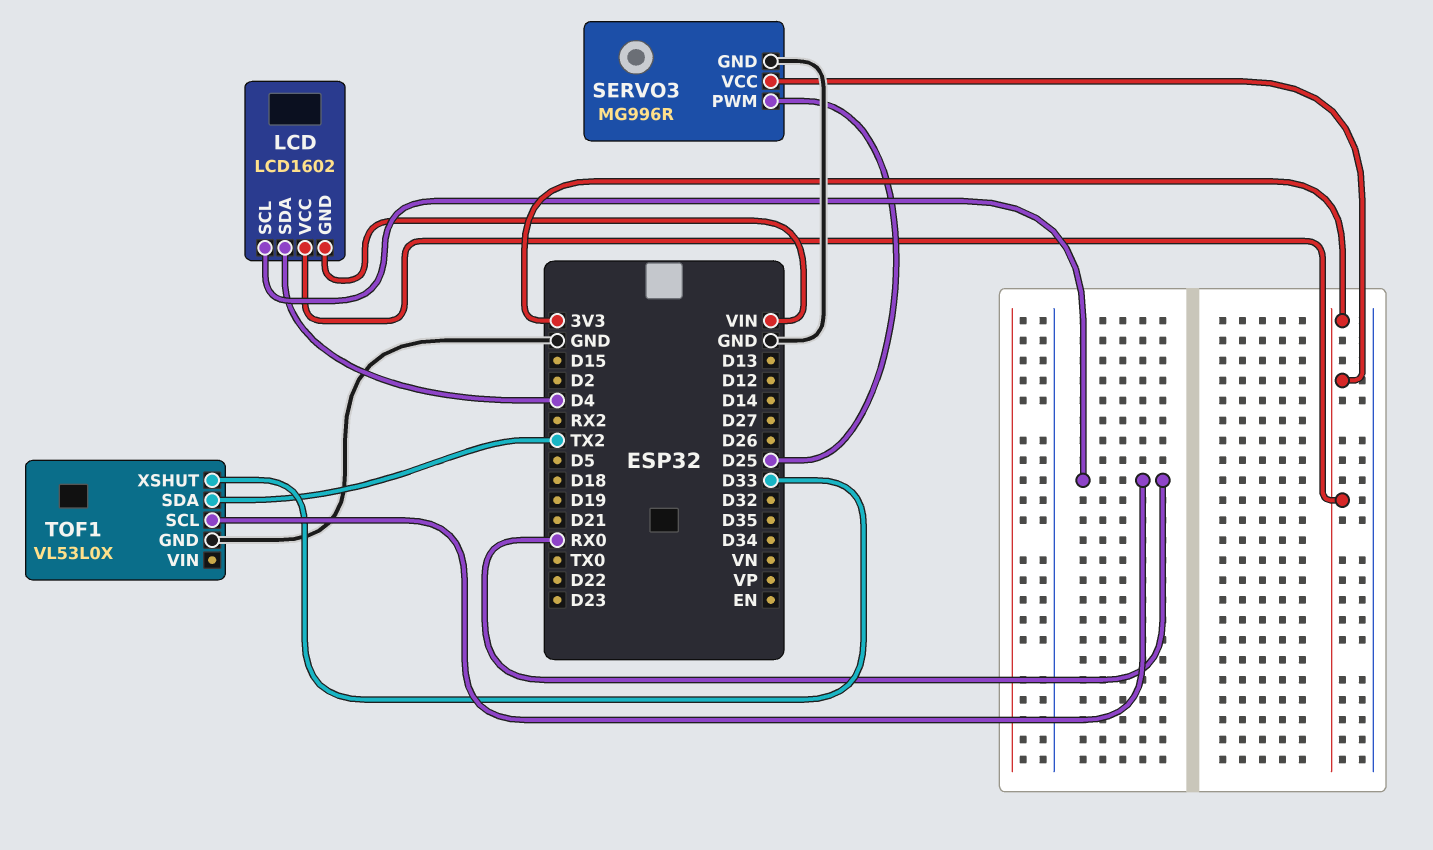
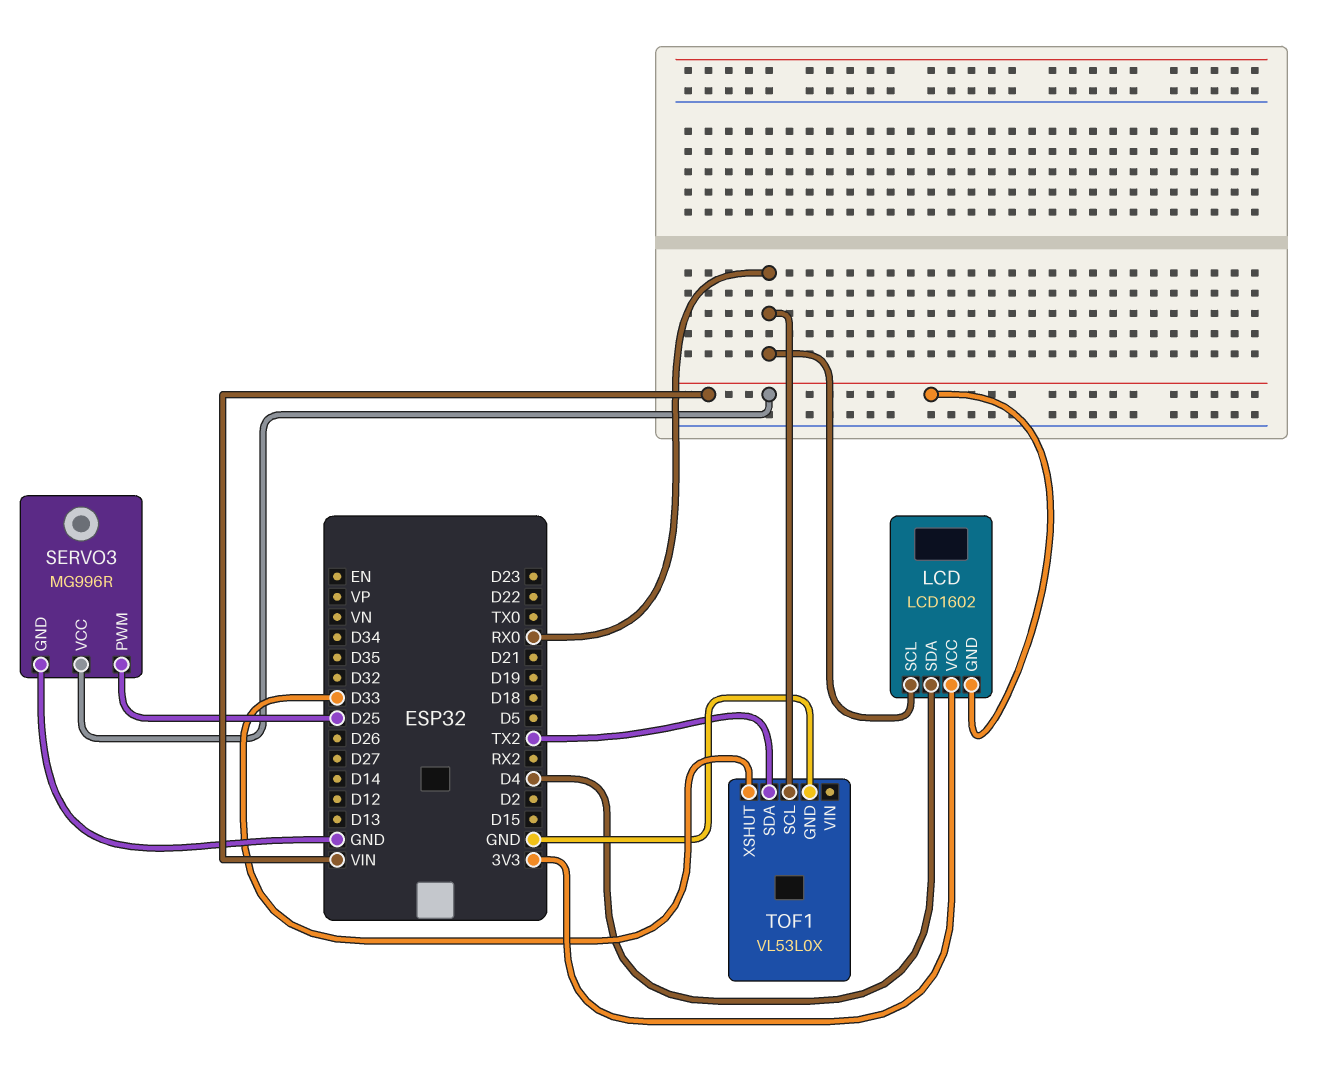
SERVO3 pin VCC: 3V3 -> VIN

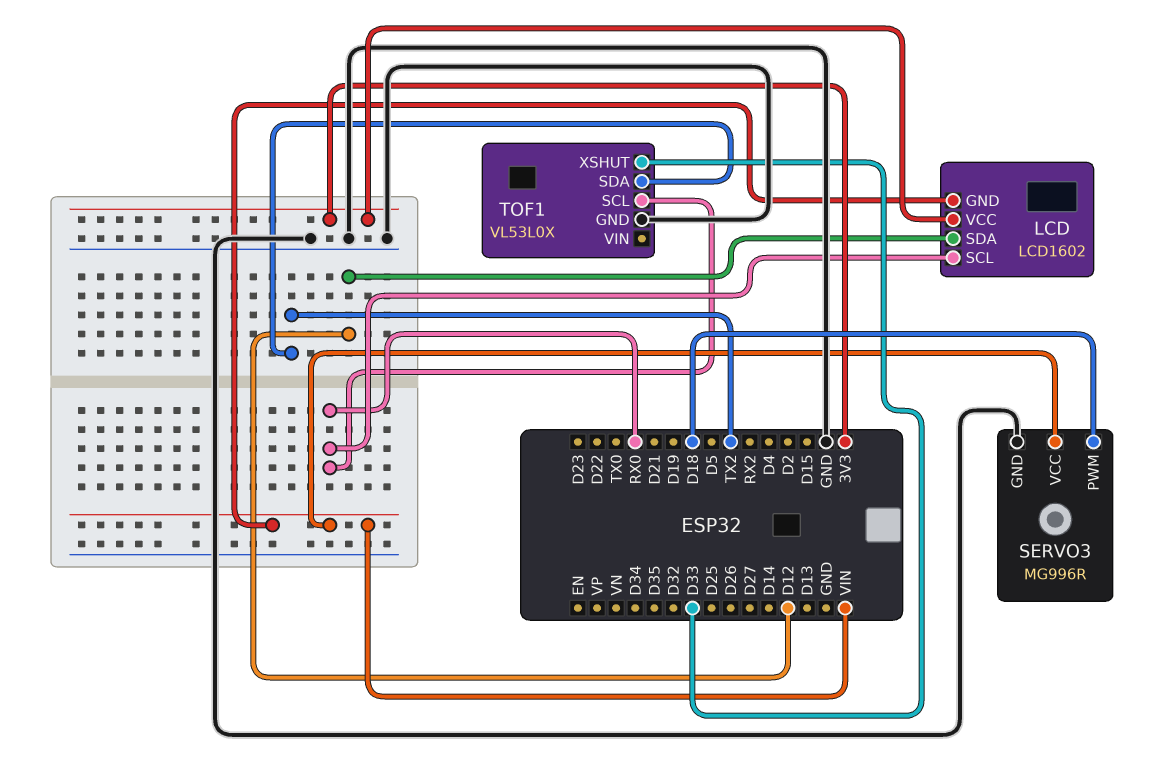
LCD pin SDA: D4 -> D12
SERVO3 pin PWM: D25 -> D18

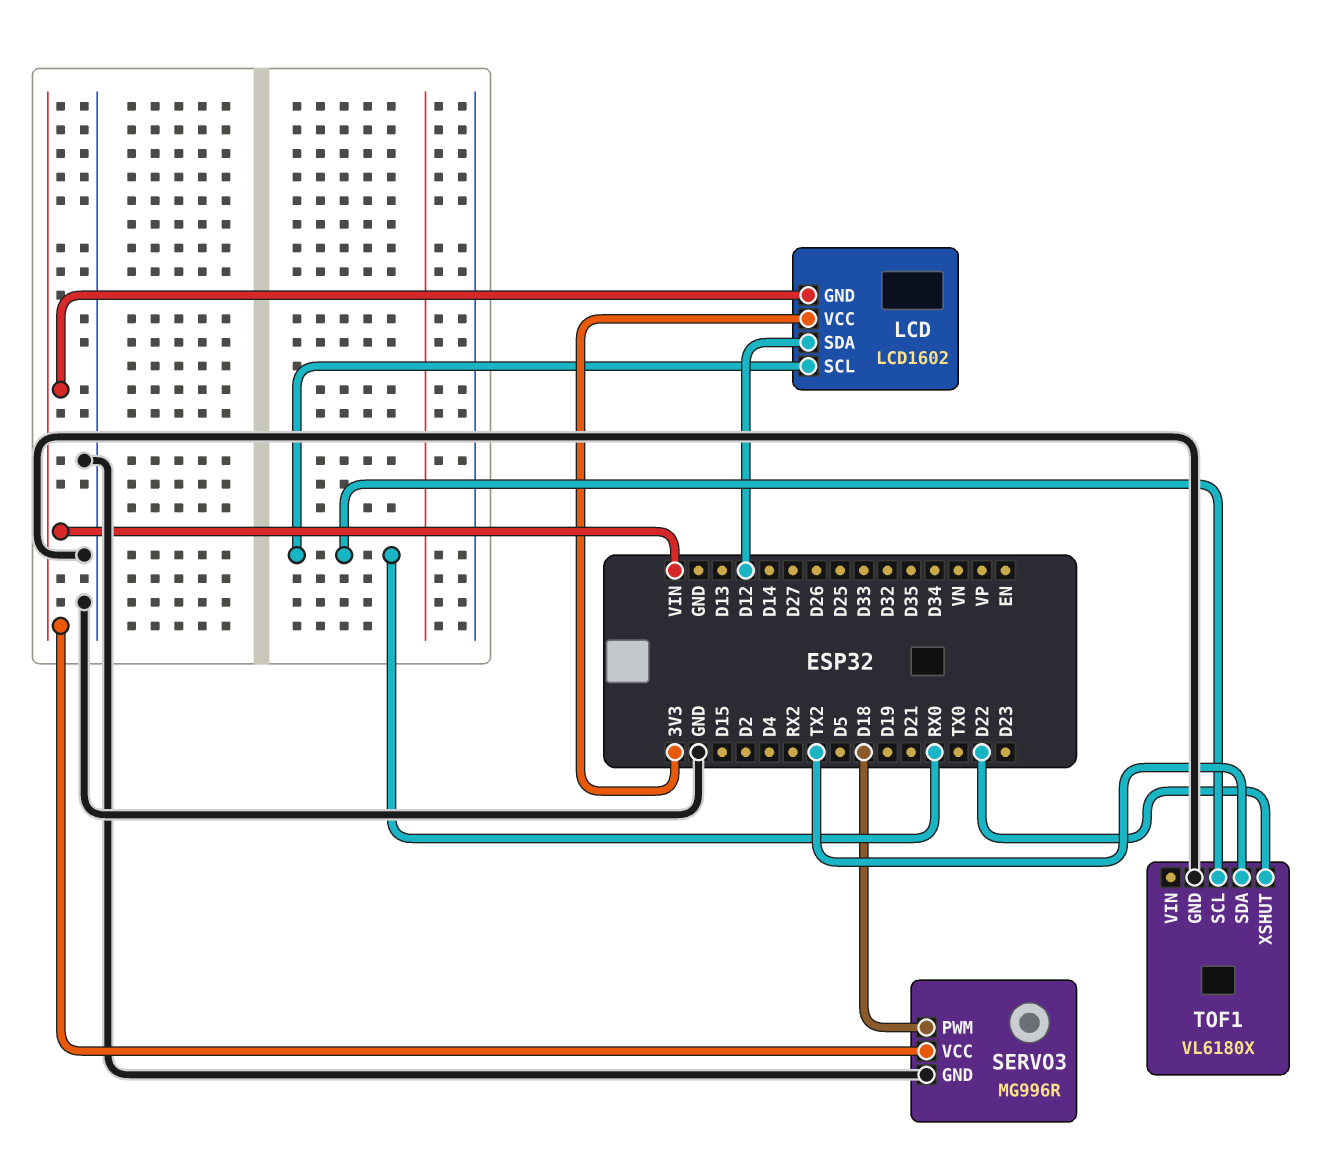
TOF1: VL53L0X -> VL6180X
TOF1 pin XSHUT: D33 -> D22

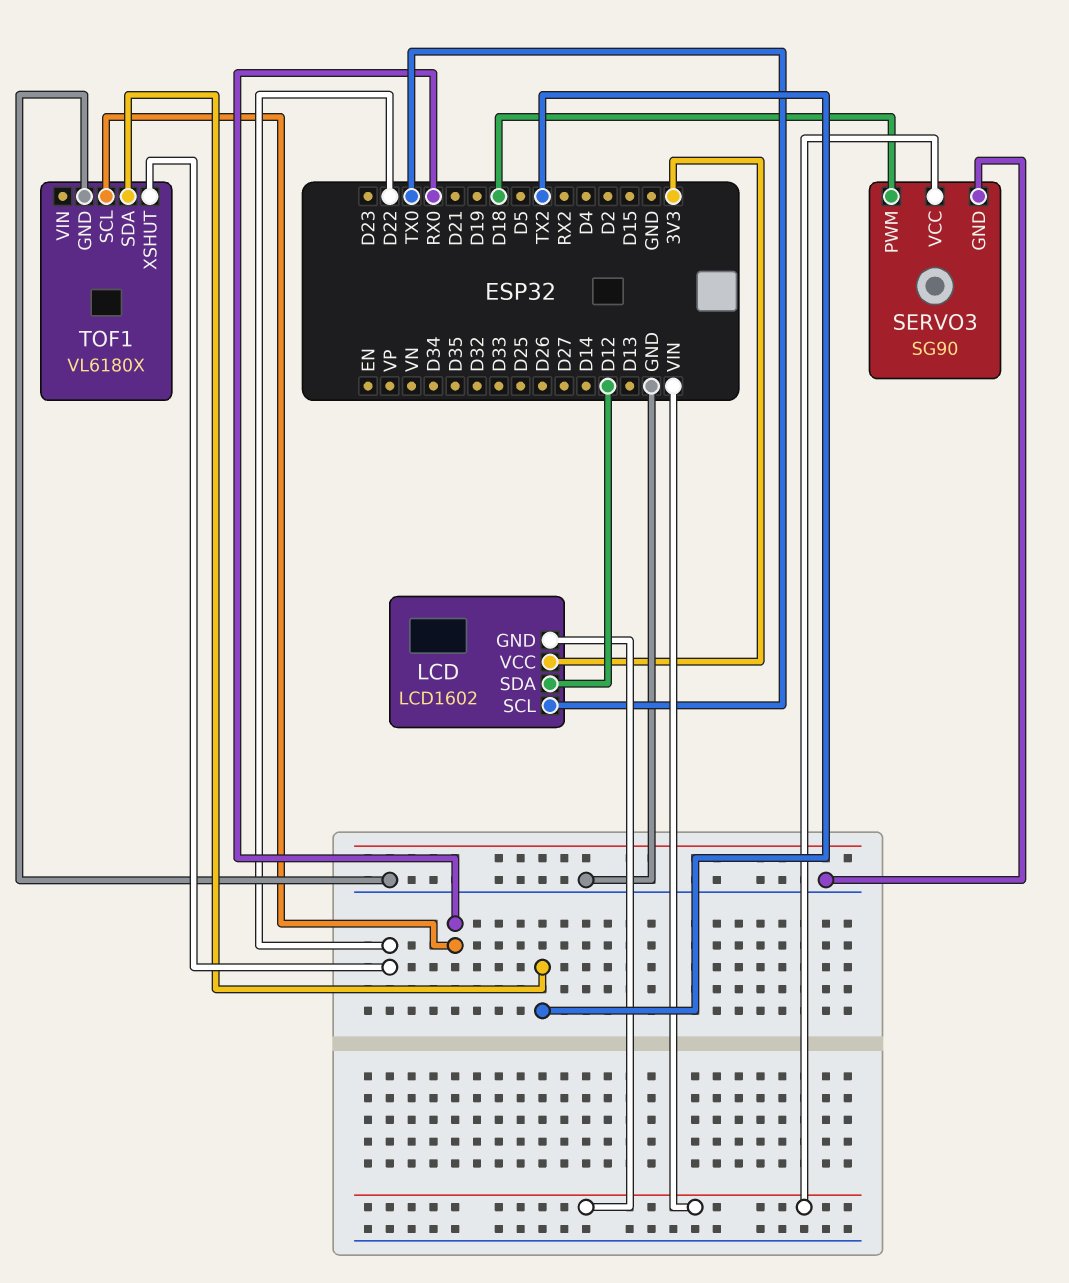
LCD pin SCL: RX0 -> TX0
SERVO3: MG996R -> SG90

